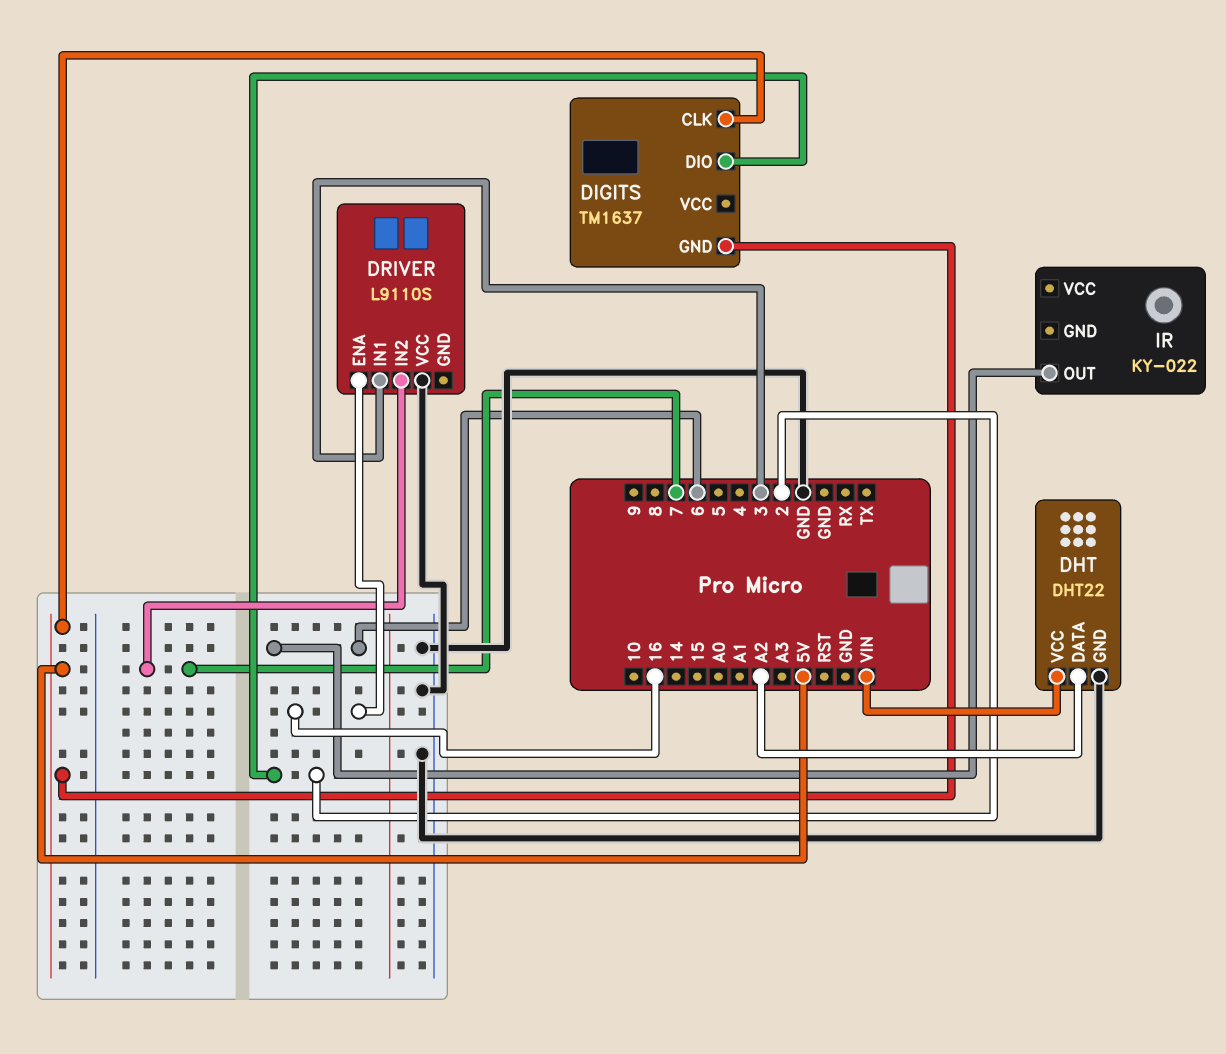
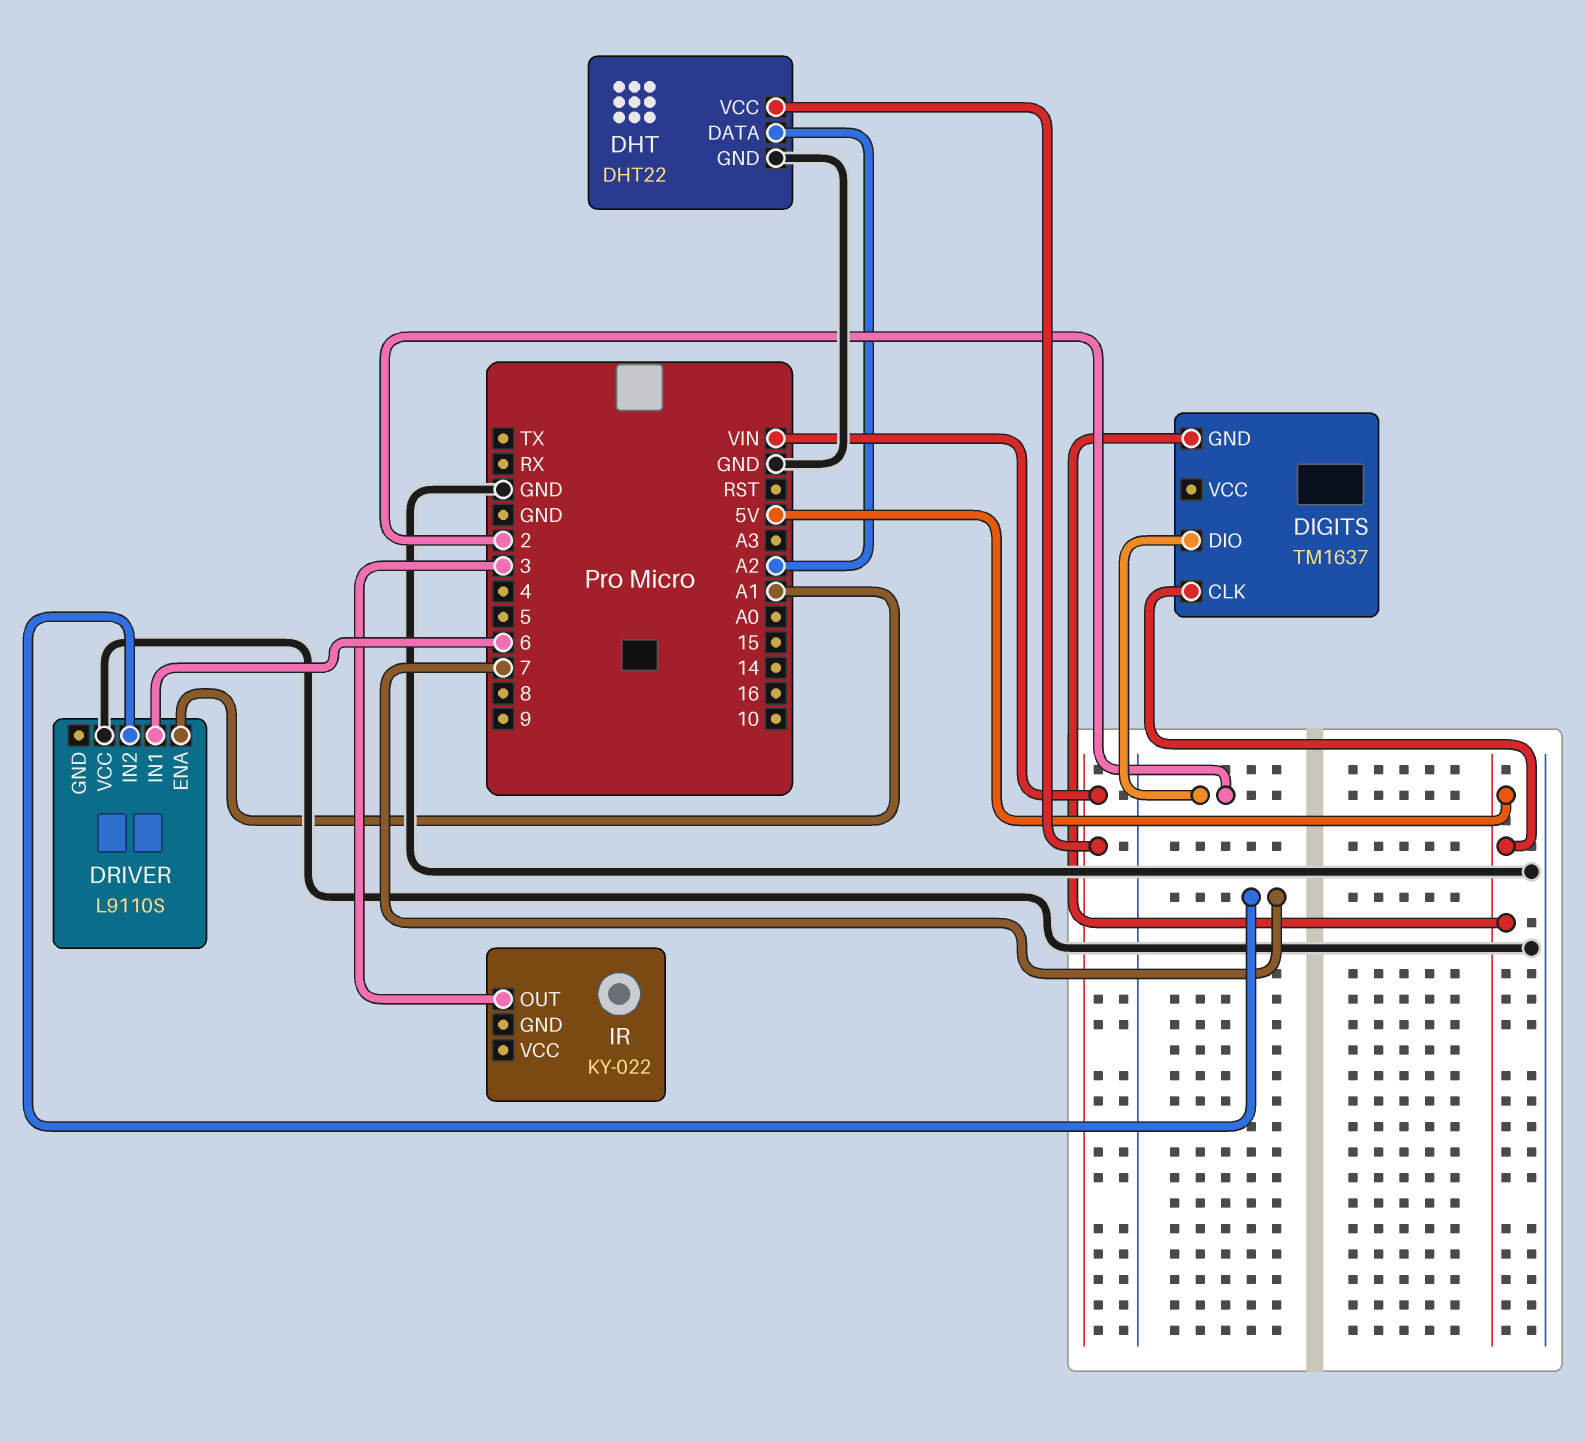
DRIVER pin ENA: 16 -> A1
DRIVER pin IN1: 3 -> 6
IR pin OUT: 6 -> 3

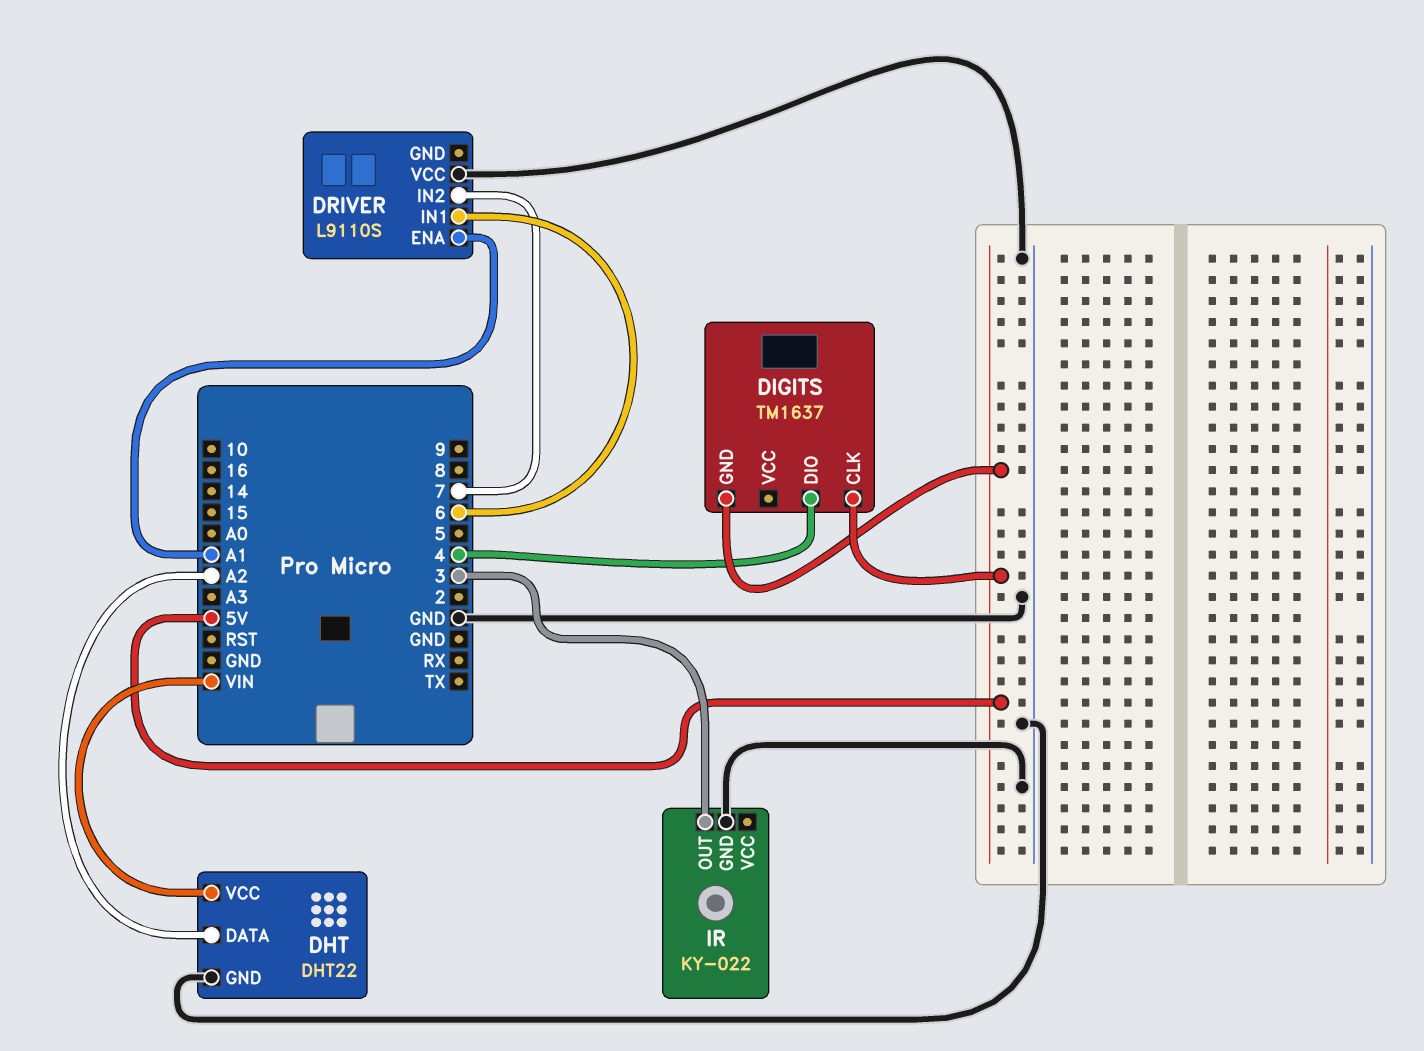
DIGITS pin DIO: 2 -> 4
IR pin GND: none -> GND

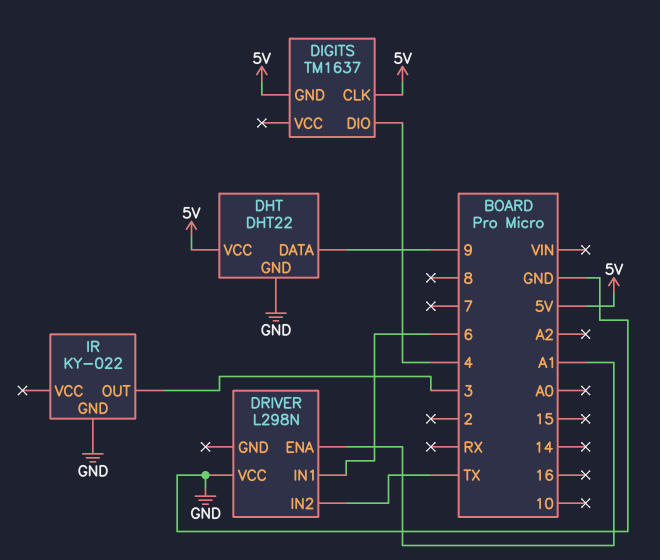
DHT pin DATA: A2 -> 9
DHT pin VCC: VIN -> 5V
DRIVER: L9110S -> L298N
DRIVER pin IN2: 7 -> TX

